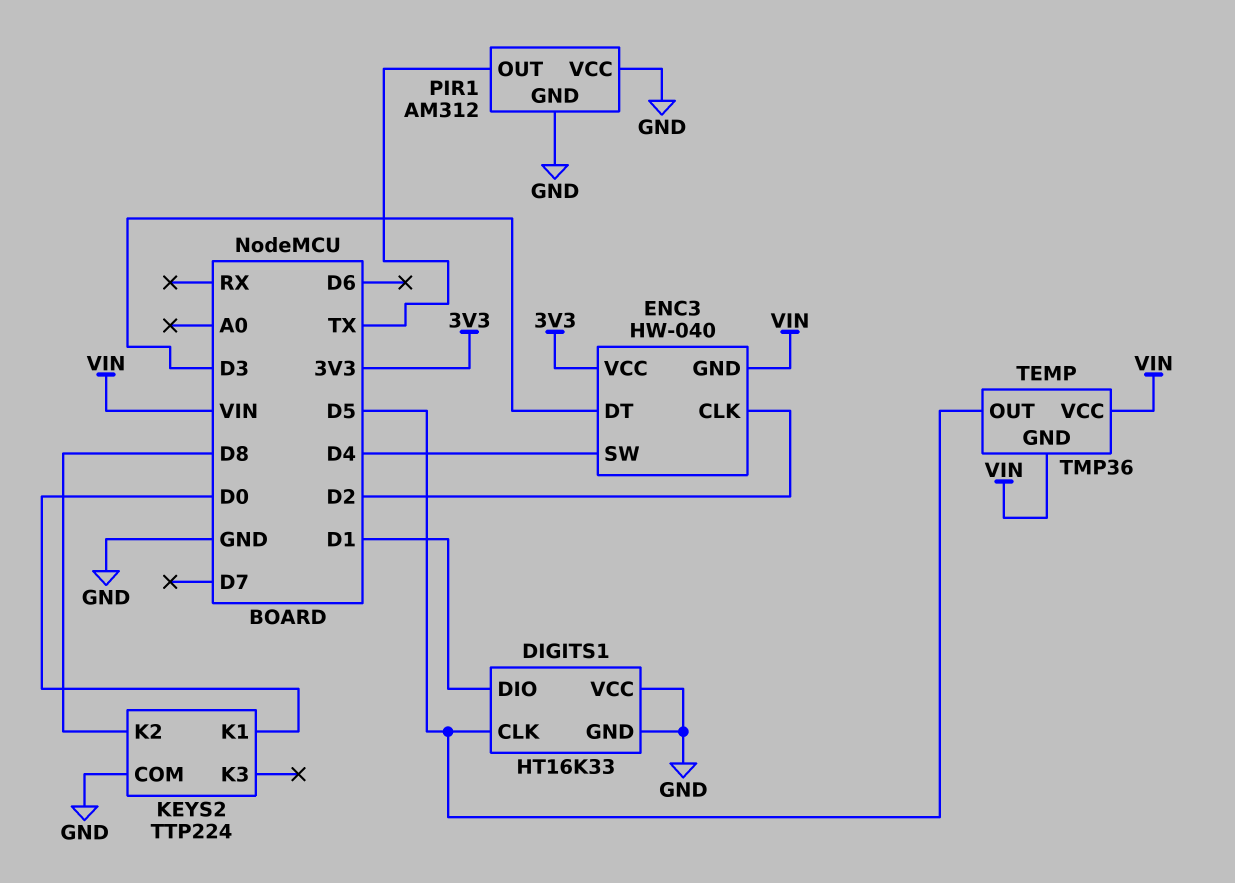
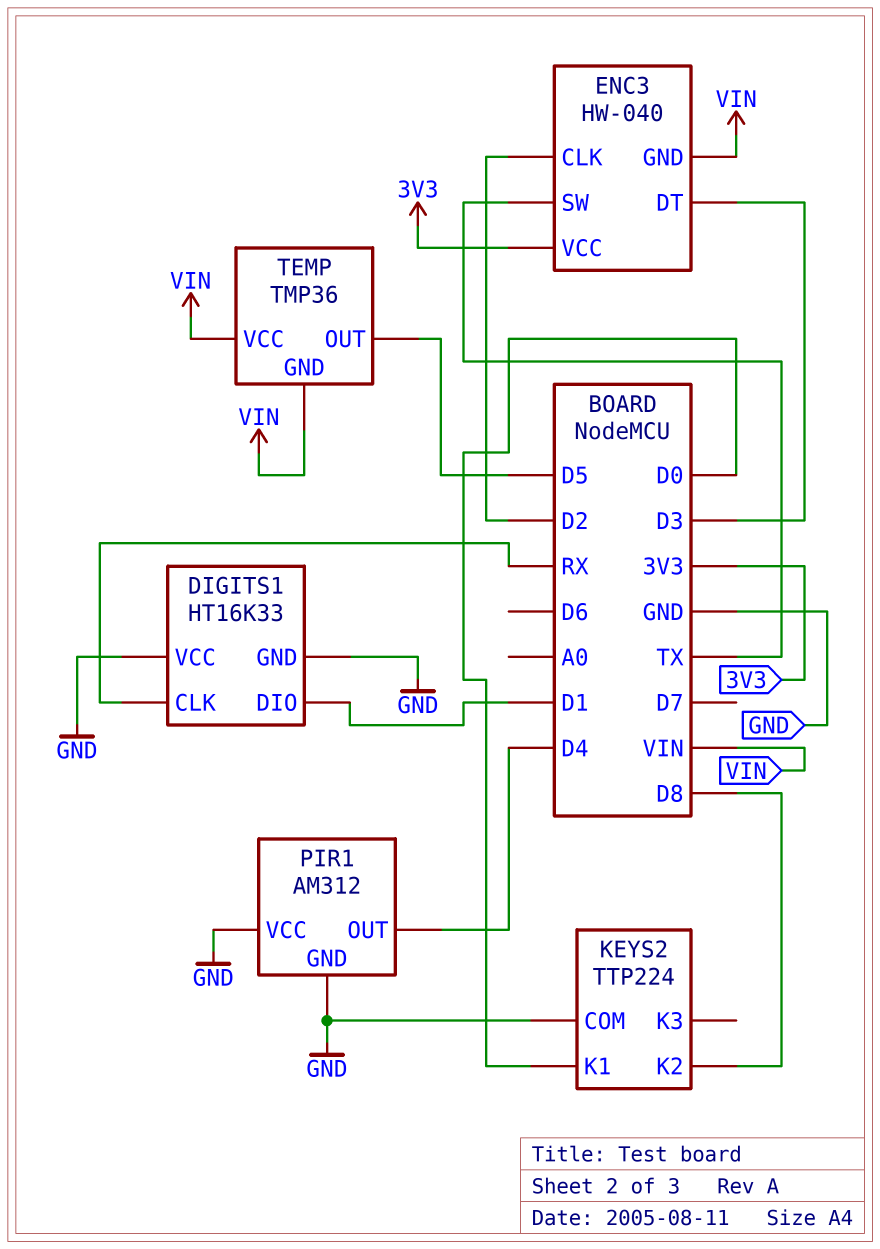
DIGITS1 pin CLK: D5 -> RX
ENC3 pin SW: D4 -> TX
PIR1 pin OUT: TX -> D4

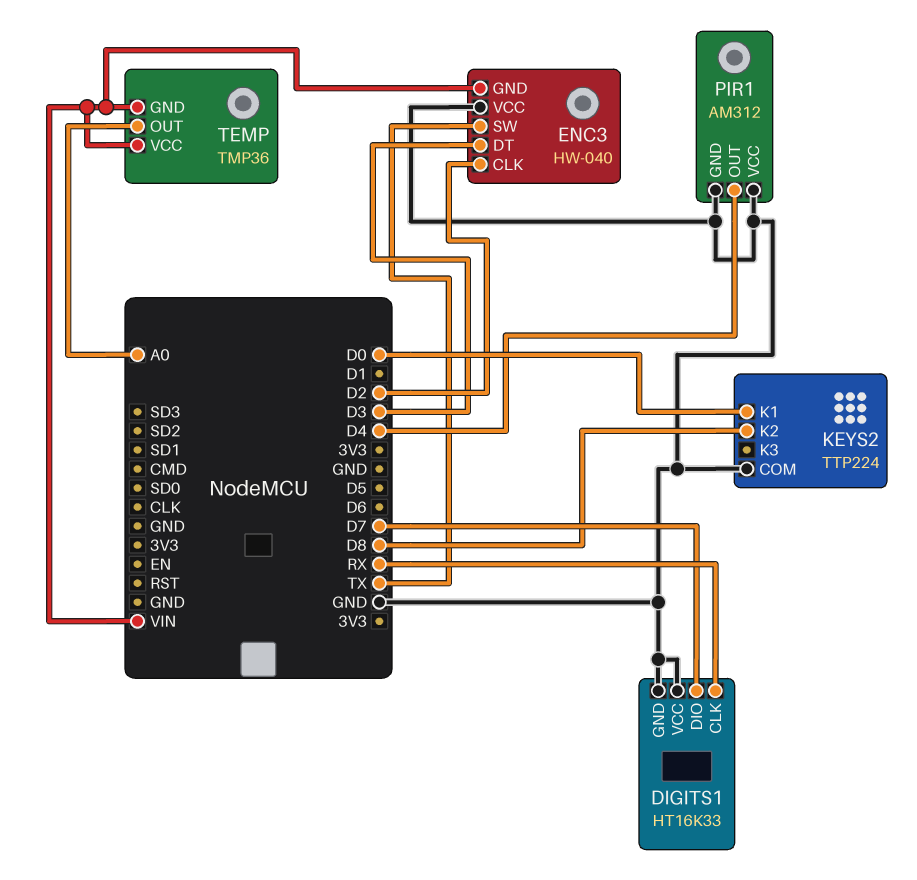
DIGITS1 pin DIO: D1 -> D7
ENC3 pin VCC: 3V3 -> GND
TEMP pin OUT: D5 -> A0

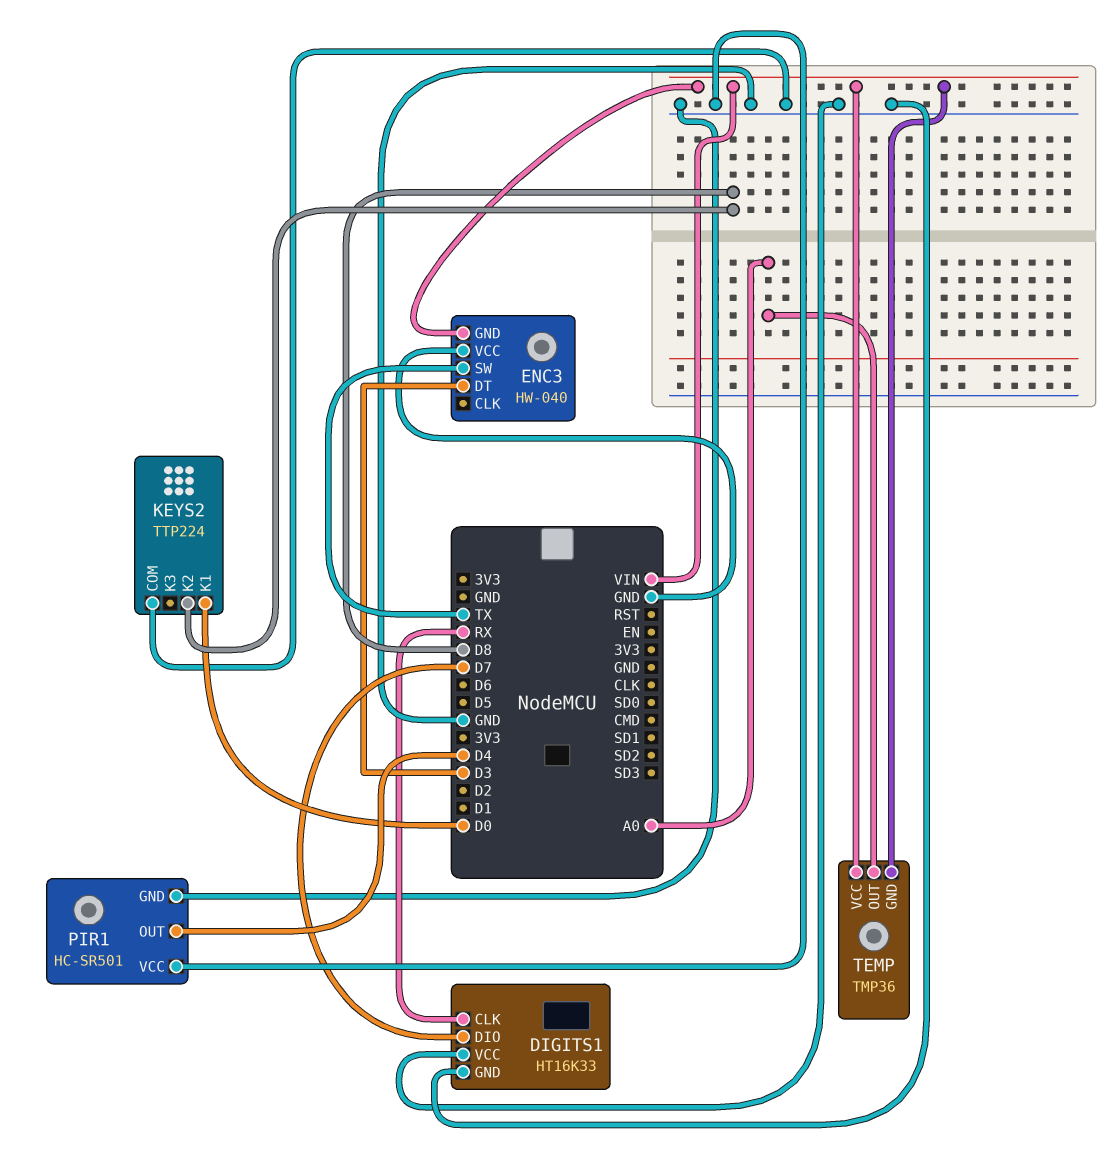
ENC3 pin CLK: D2 -> none
PIR1: AM312 -> HC-SR501

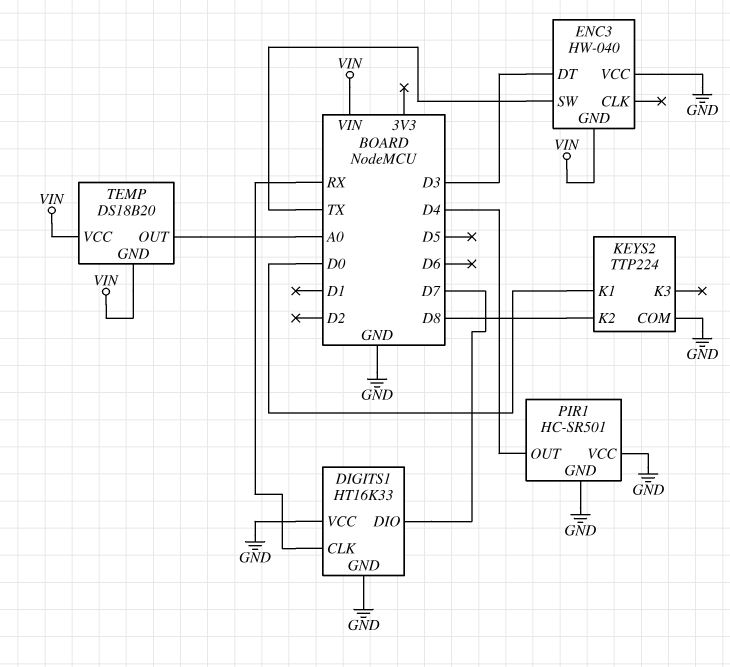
TEMP: TMP36 -> DS18B20

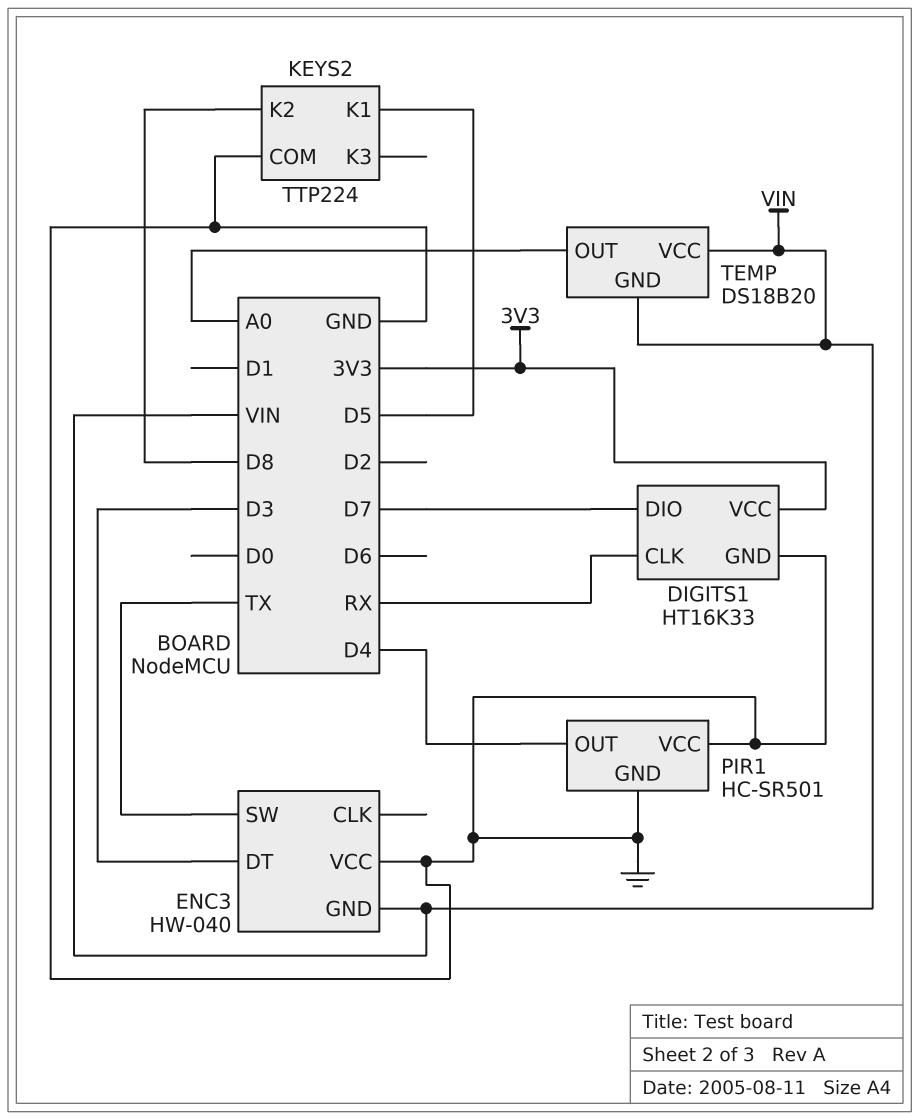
DIGITS1 pin VCC: GND -> 3V3
KEYS2 pin K1: D0 -> D5

